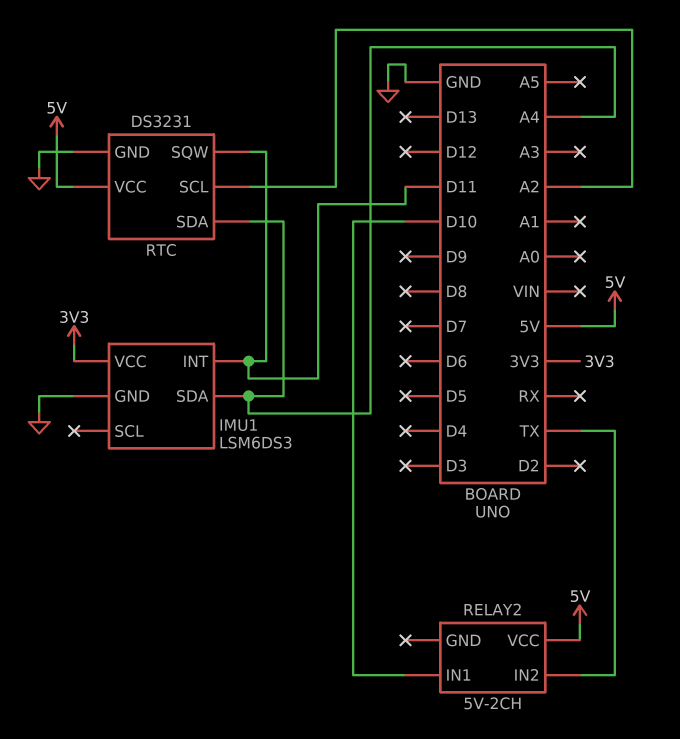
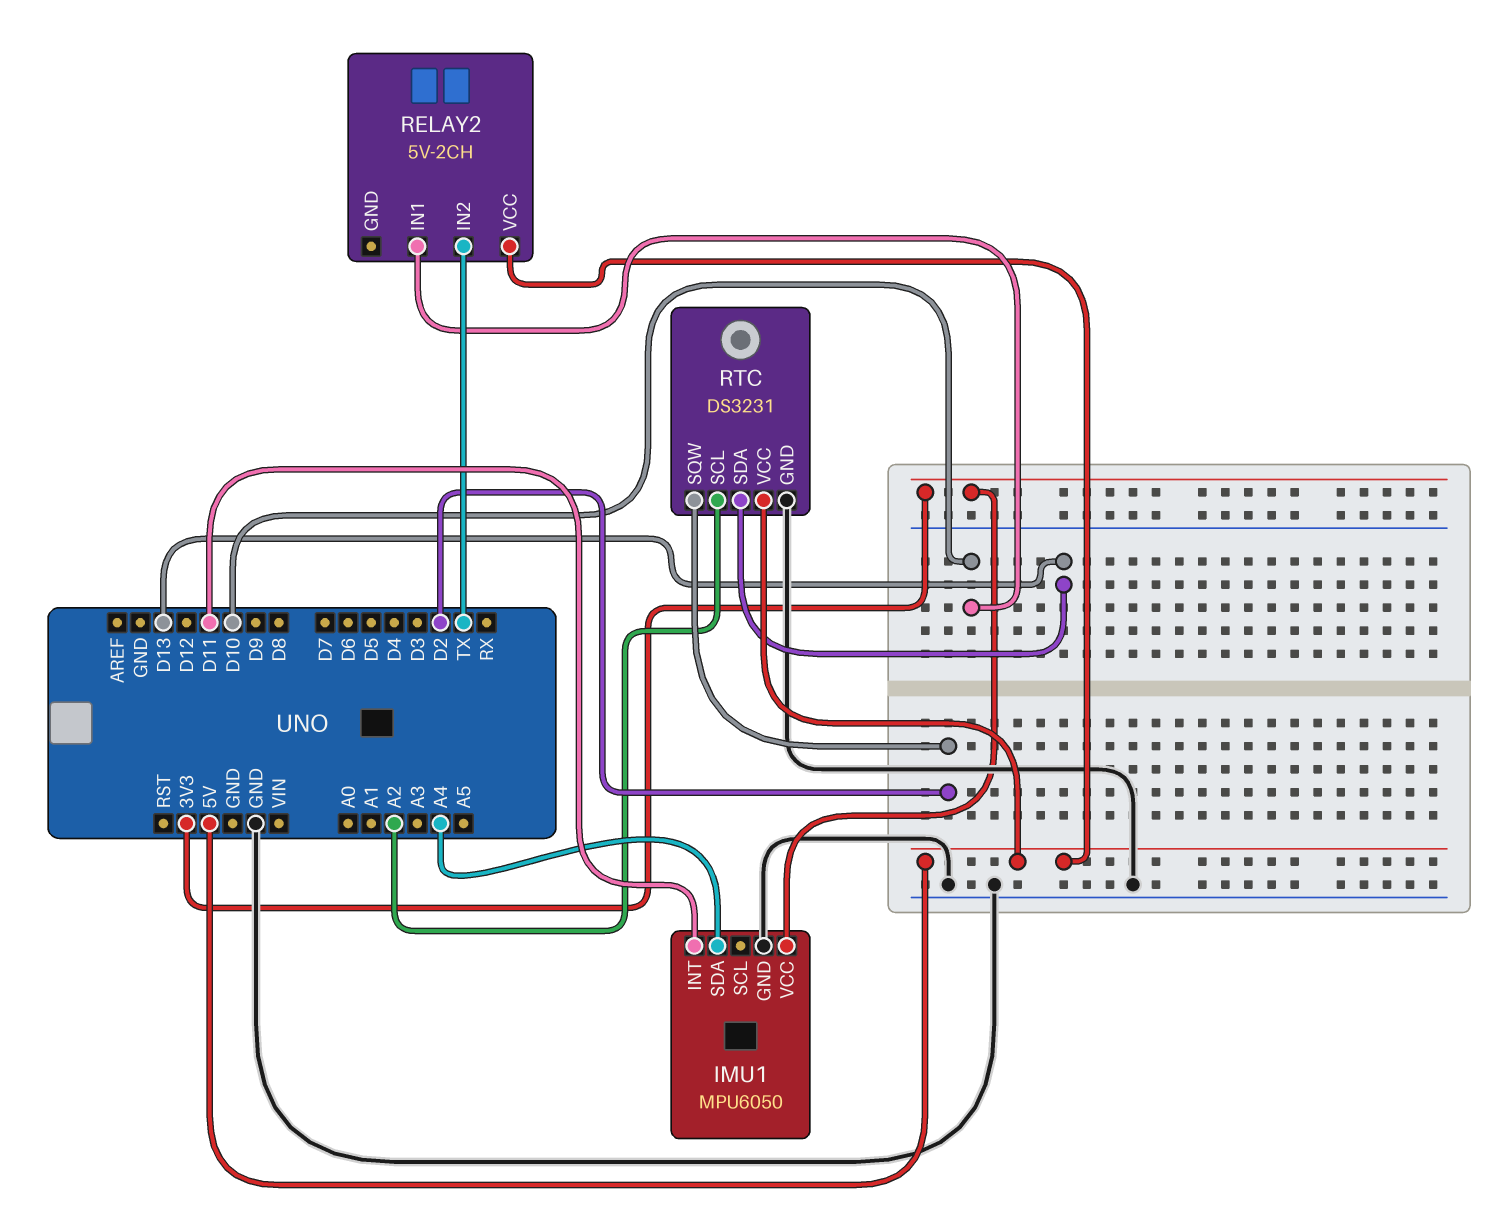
IMU1: LSM6DS3 -> MPU6050
RTC pin SDA: A4 -> D13
RTC pin SQW: D11 -> D2

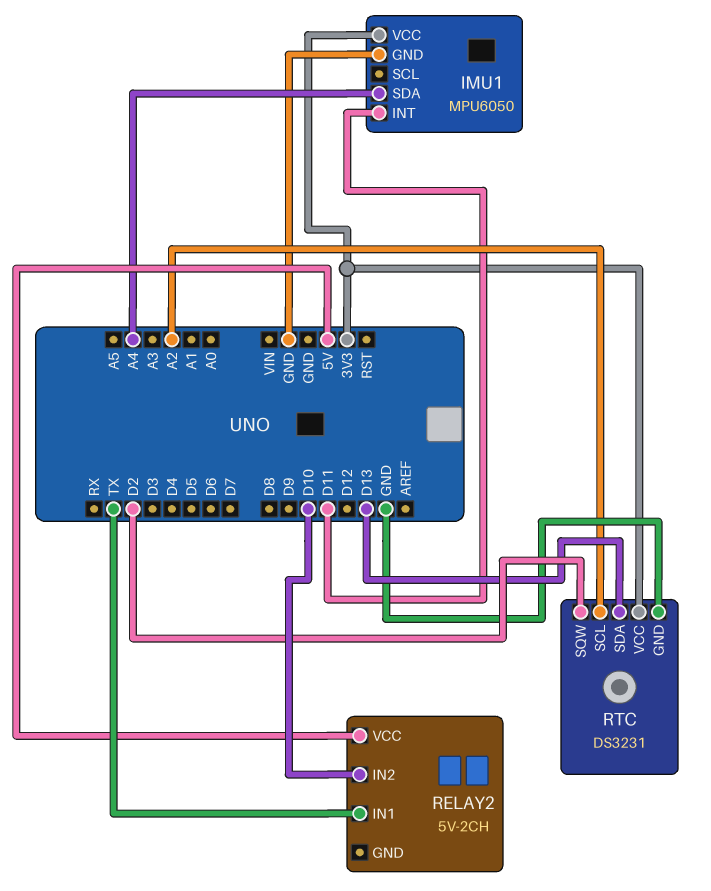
RELAY2 pin IN1: D10 -> TX
RELAY2 pin IN2: TX -> D10
RTC pin VCC: 5V -> 3V3

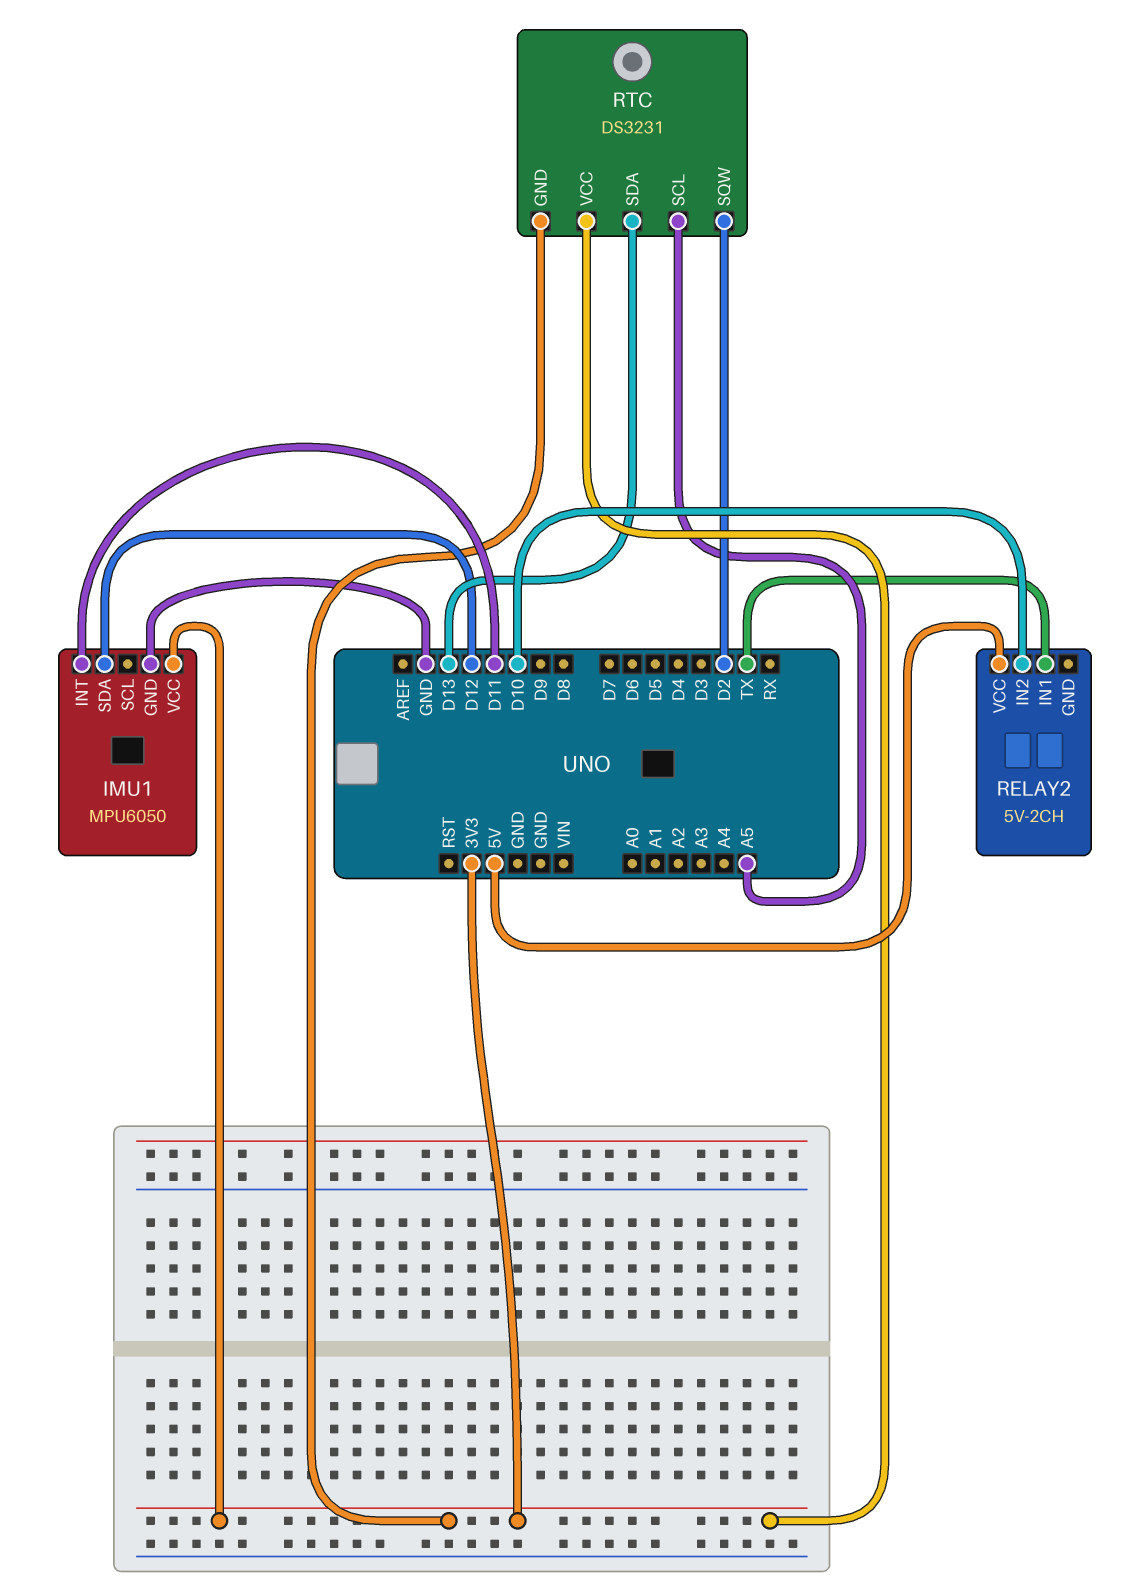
IMU1 pin SDA: A4 -> D12
RTC pin GND: GND -> 3V3
RTC pin SCL: A2 -> A5

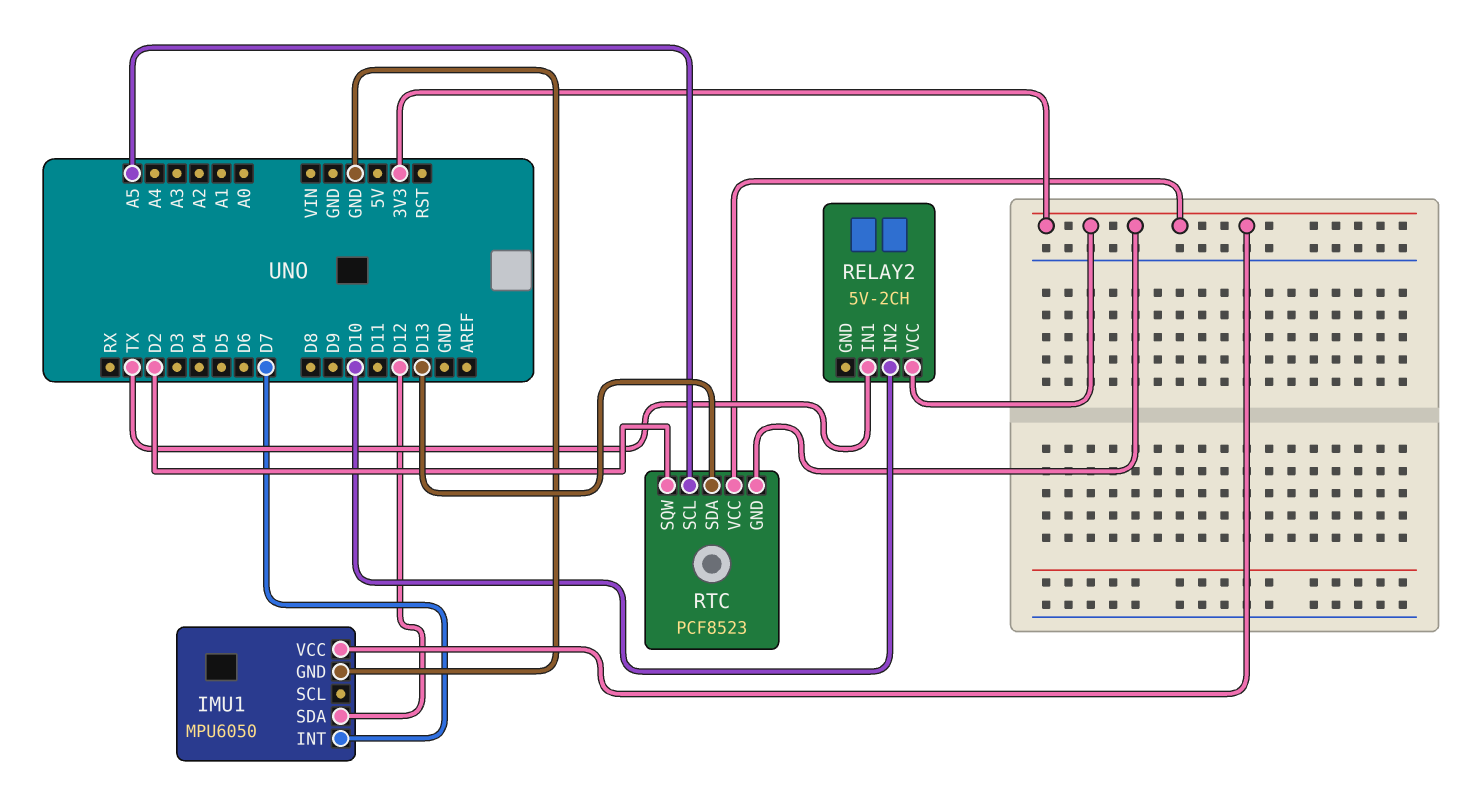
IMU1 pin INT: D11 -> D7
RELAY2 pin VCC: 5V -> 3V3
RTC: DS3231 -> PCF8523

